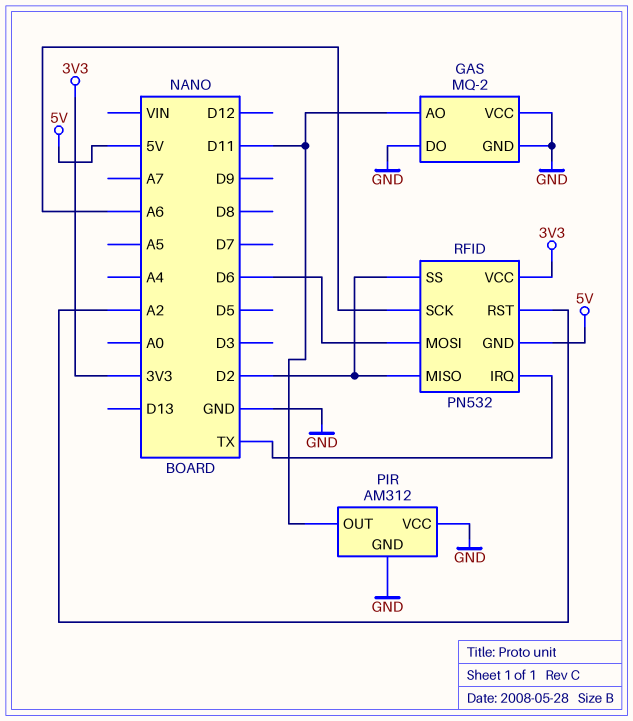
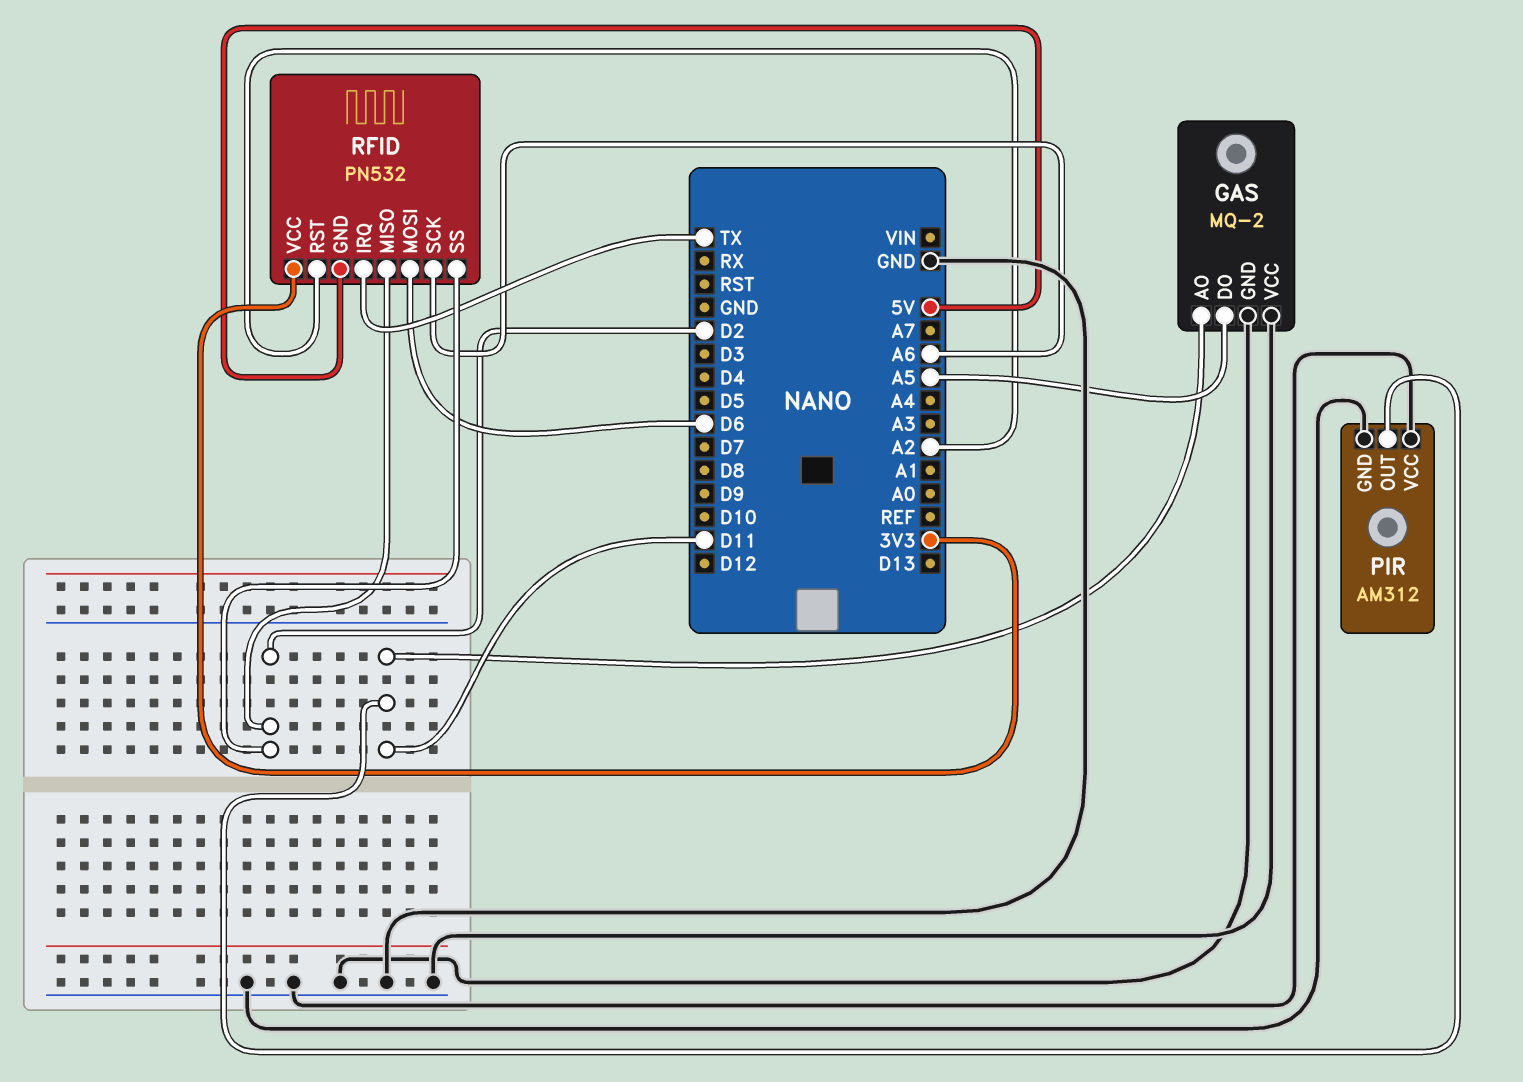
GAS pin DO: GND -> A5

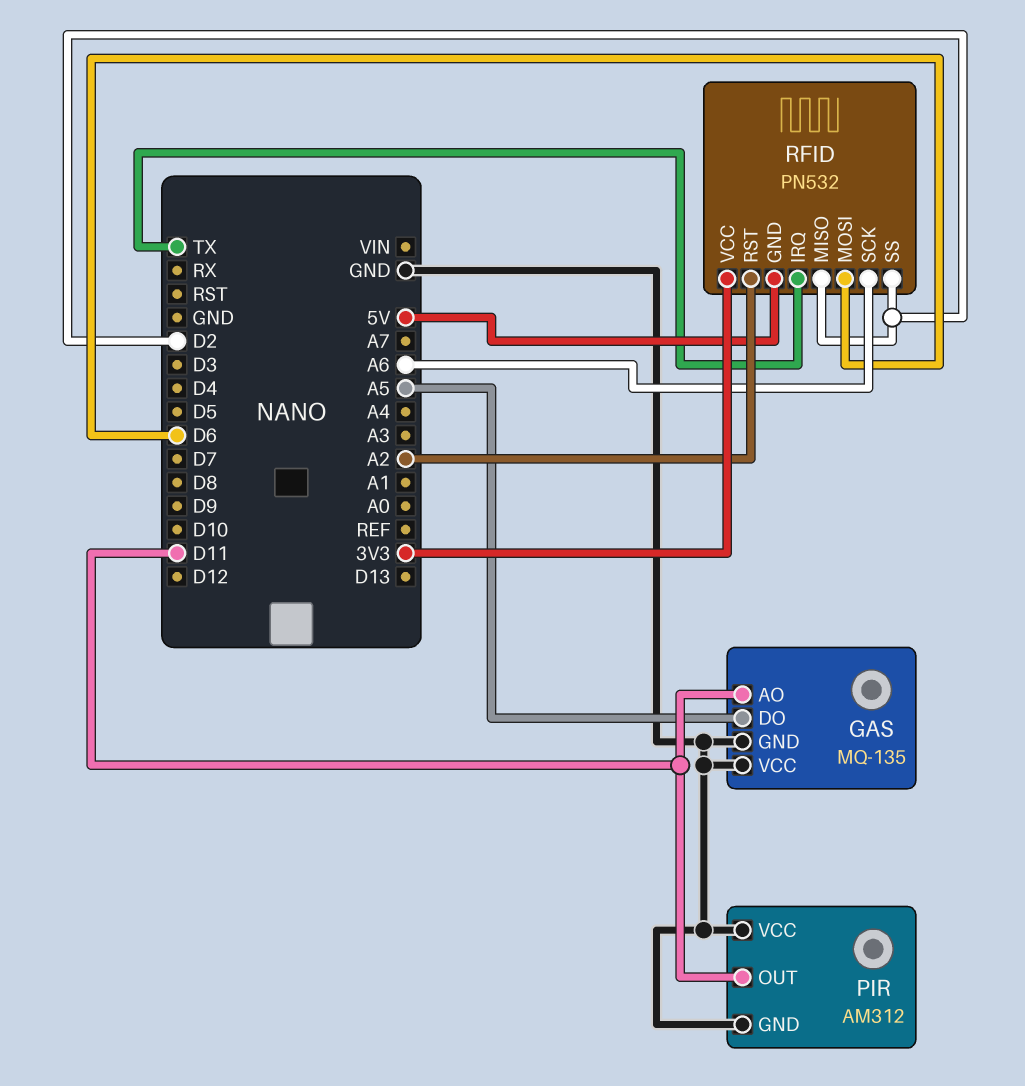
GAS: MQ-2 -> MQ-135

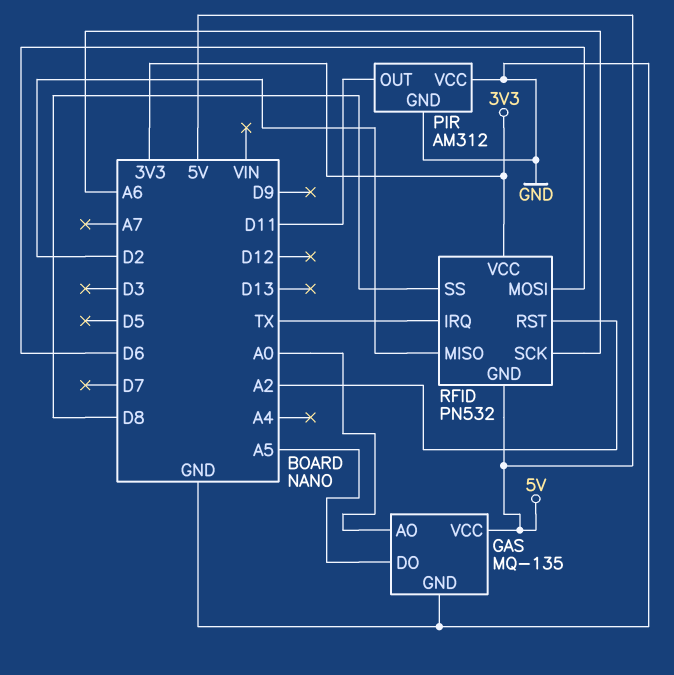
GAS pin AO: D11 -> A0
GAS pin VCC: GND -> 5V
RFID pin SS: D2 -> D8

